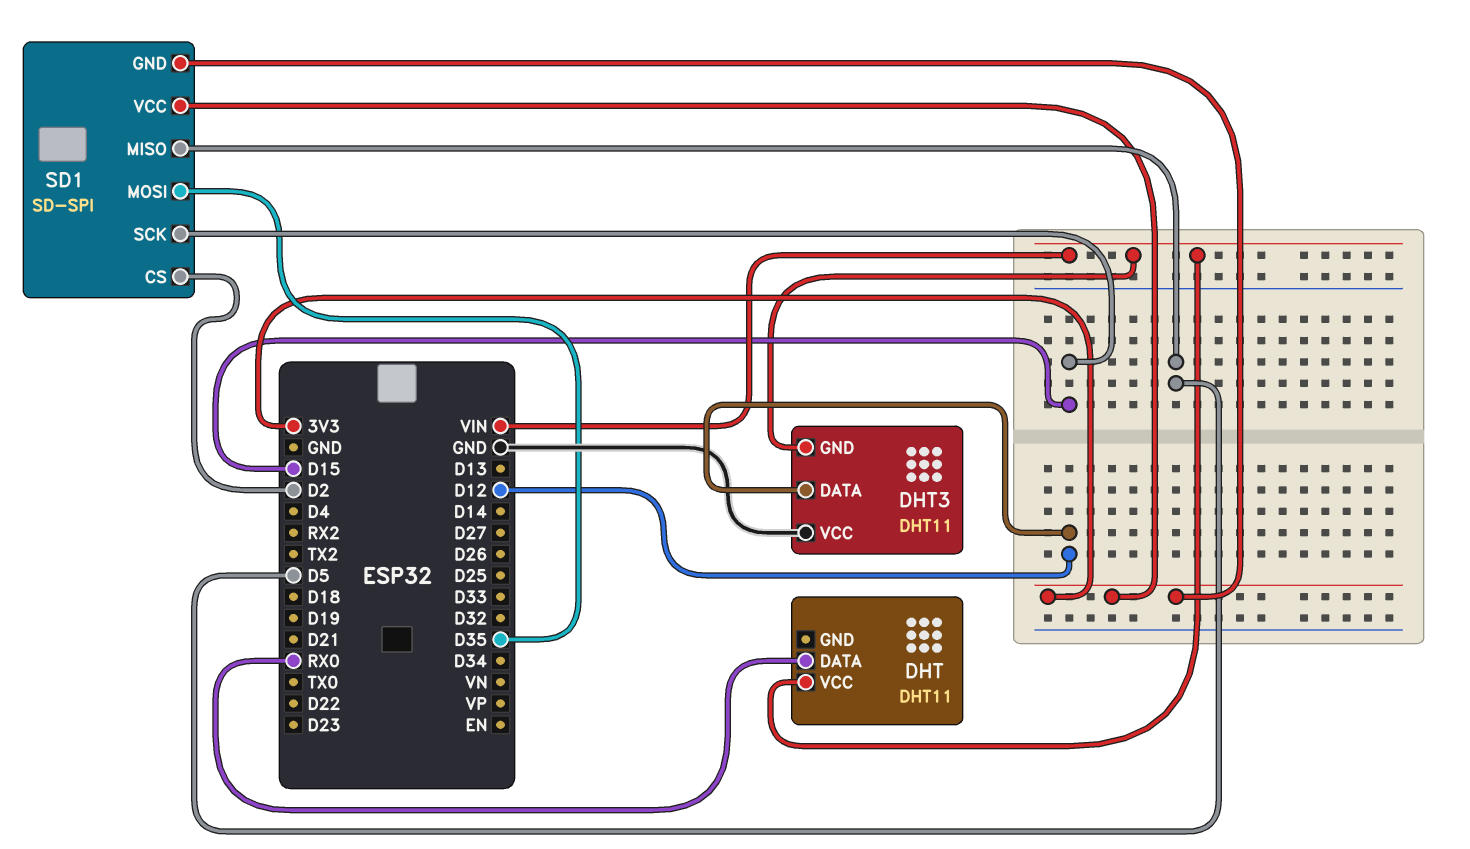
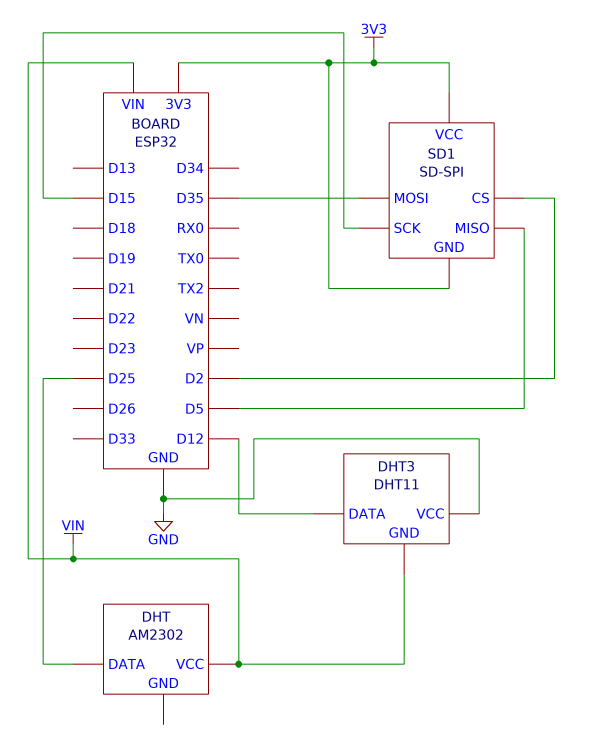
DHT: DHT11 -> AM2302
DHT pin DATA: RX0 -> D25

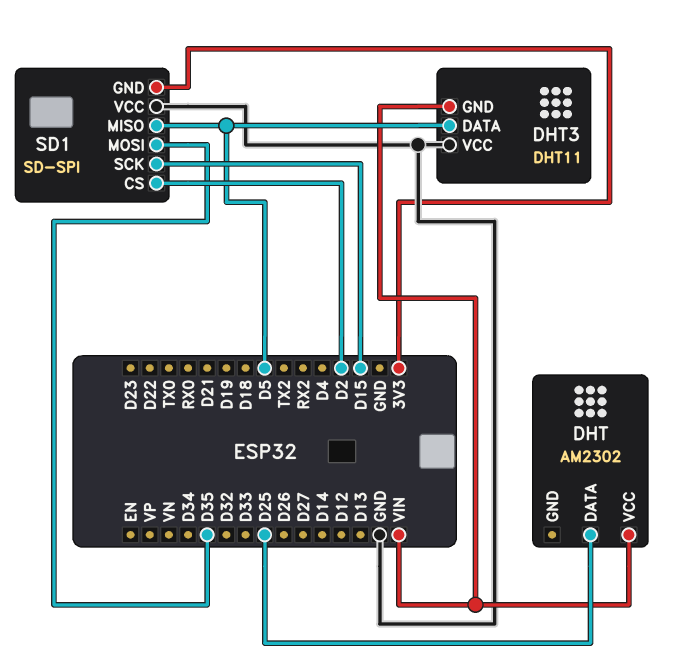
DHT3 pin DATA: D12 -> D5
SD1 pin VCC: 3V3 -> GND

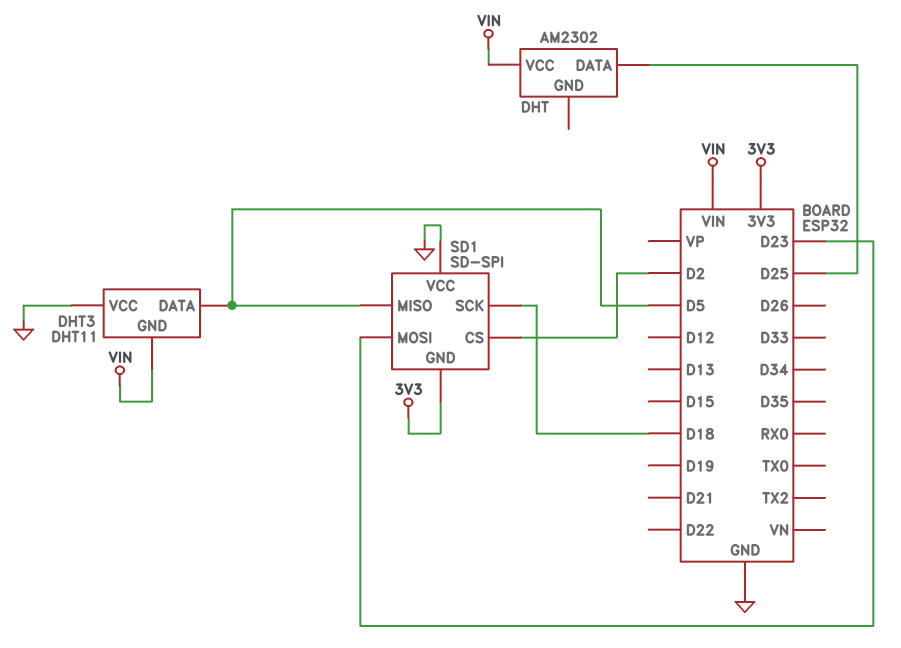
SD1 pin MOSI: D35 -> D23
SD1 pin SCK: D15 -> D18

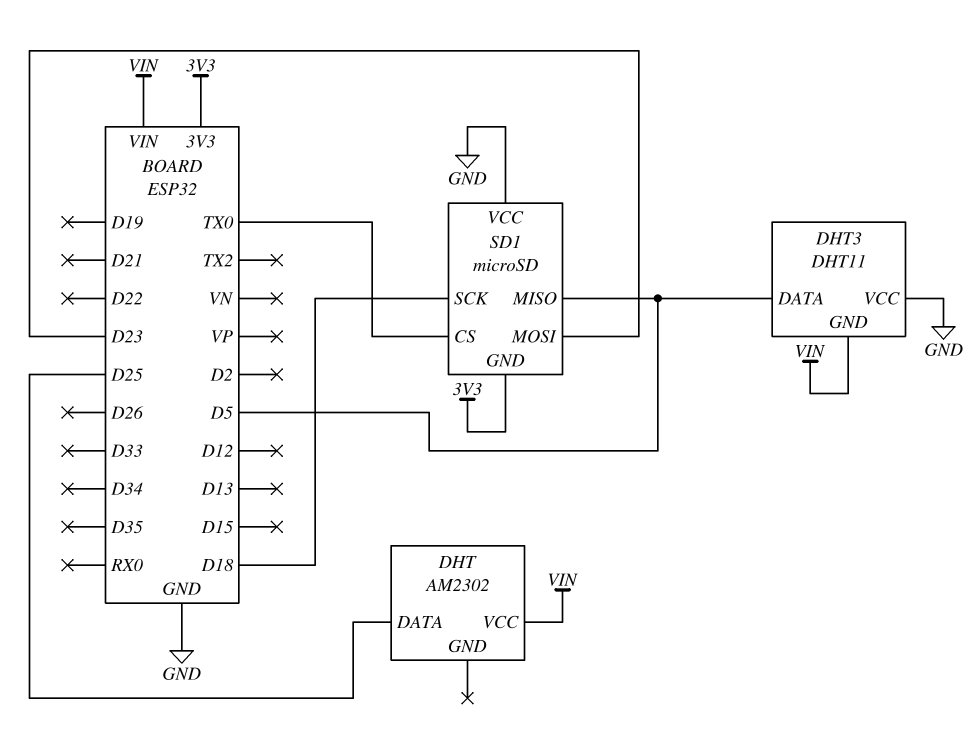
SD1: SD-SPI -> microSD
SD1 pin CS: D2 -> TX0

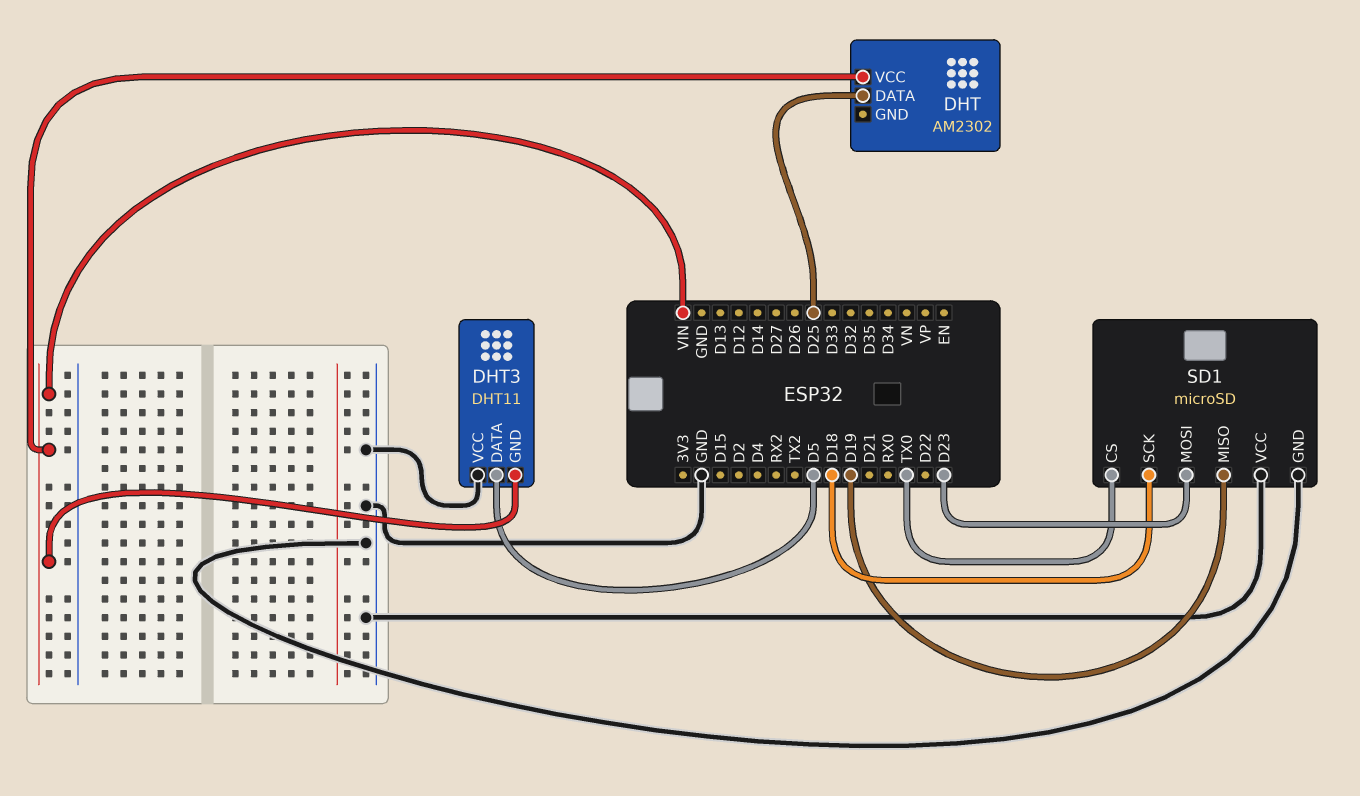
SD1 pin GND: 3V3 -> GND
SD1 pin MISO: D5 -> D19

